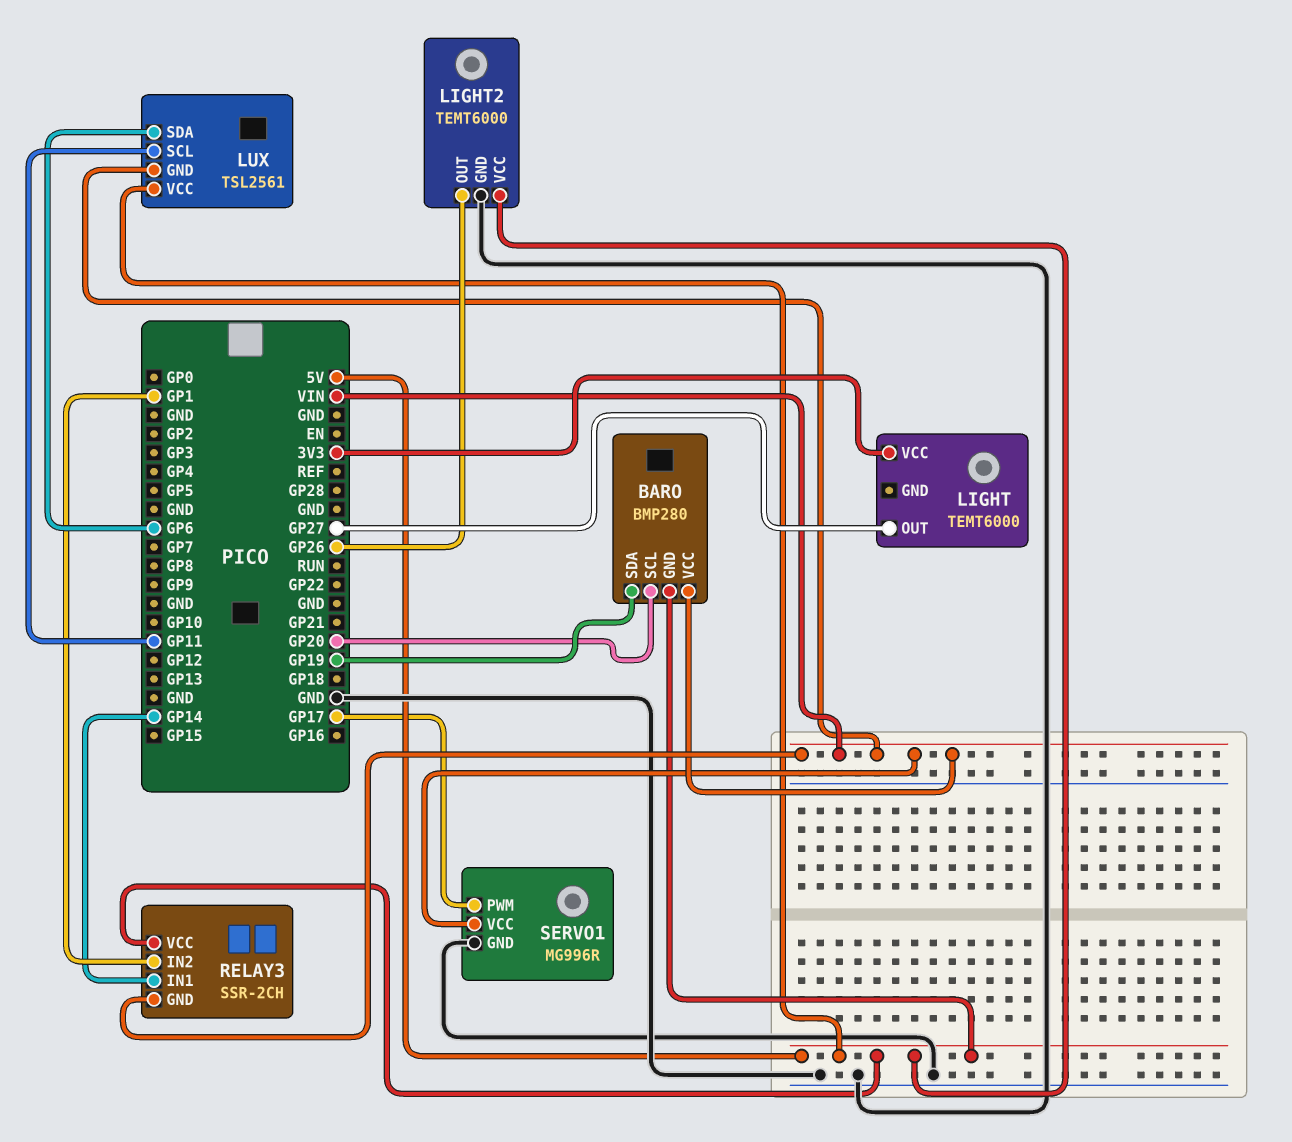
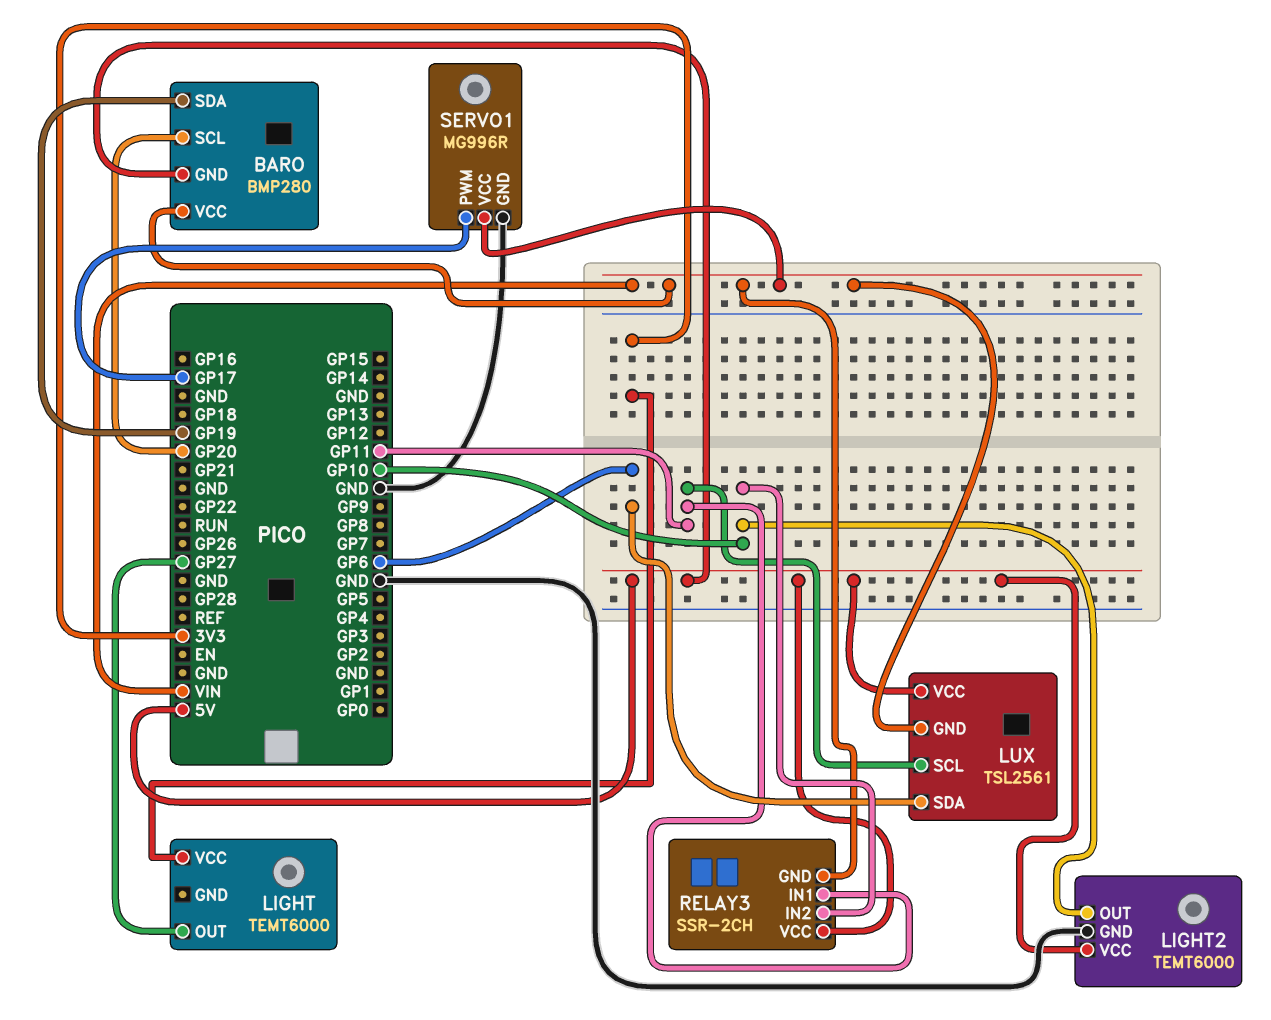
LIGHT2 pin OUT: GP26 -> GP10
RELAY3 pin IN1: GP14 -> GP11
RELAY3 pin IN2: GP1 -> GP10

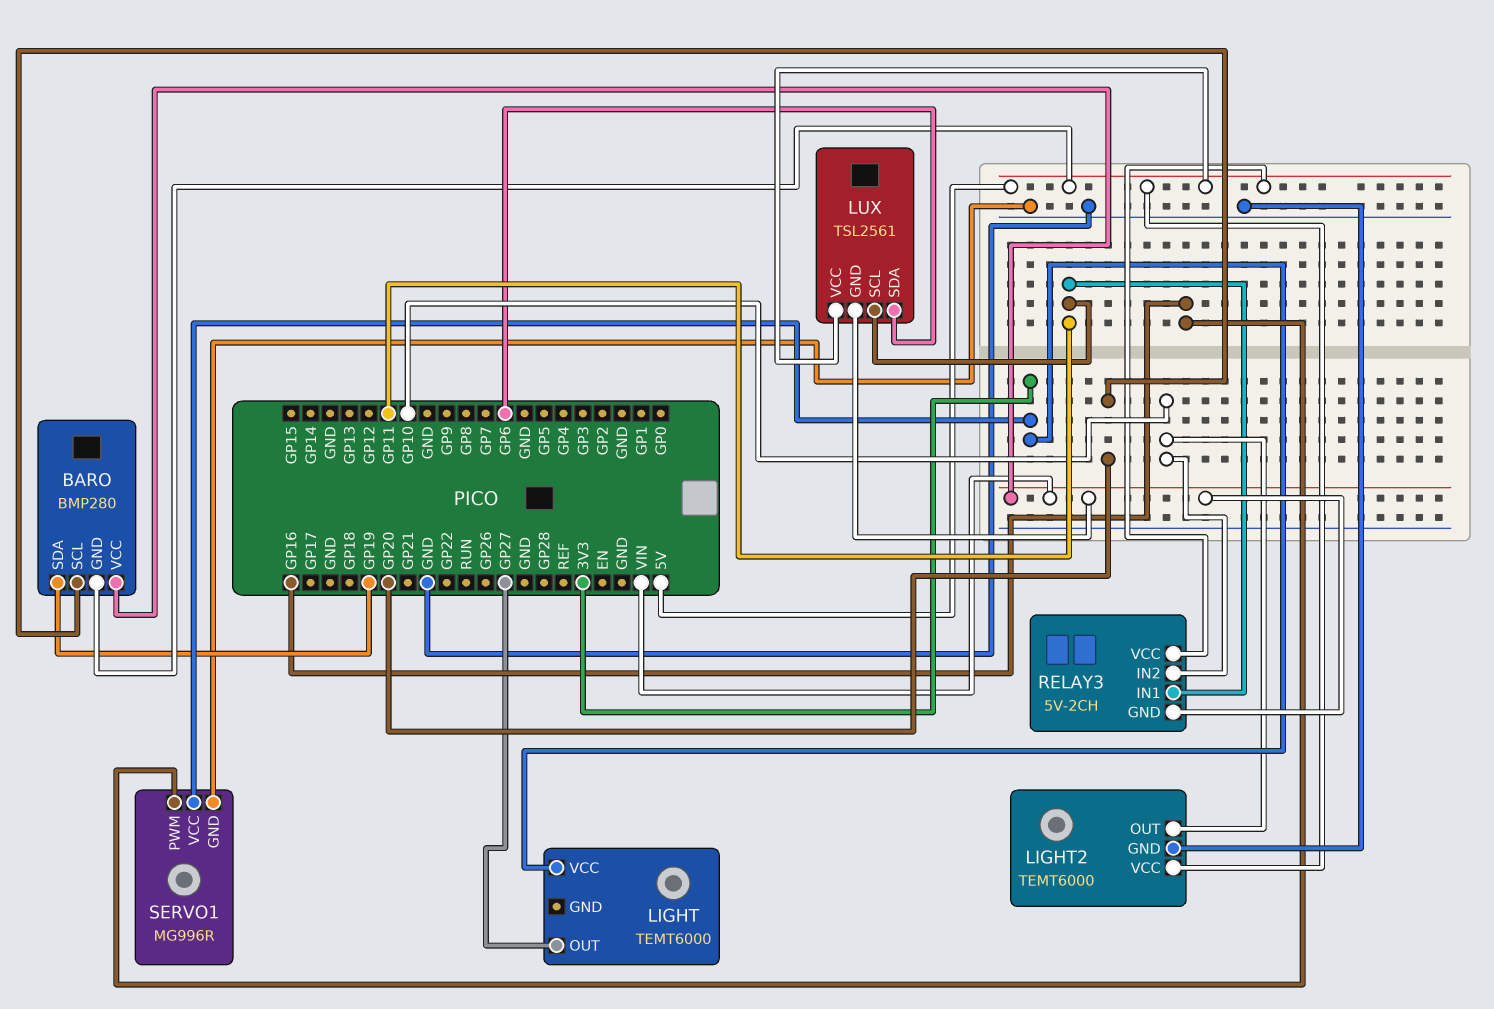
RELAY3: SSR-2CH -> 5V-2CH
SERVO1 pin PWM: GP17 -> GP16
SERVO1 pin VCC: VIN -> 3V3

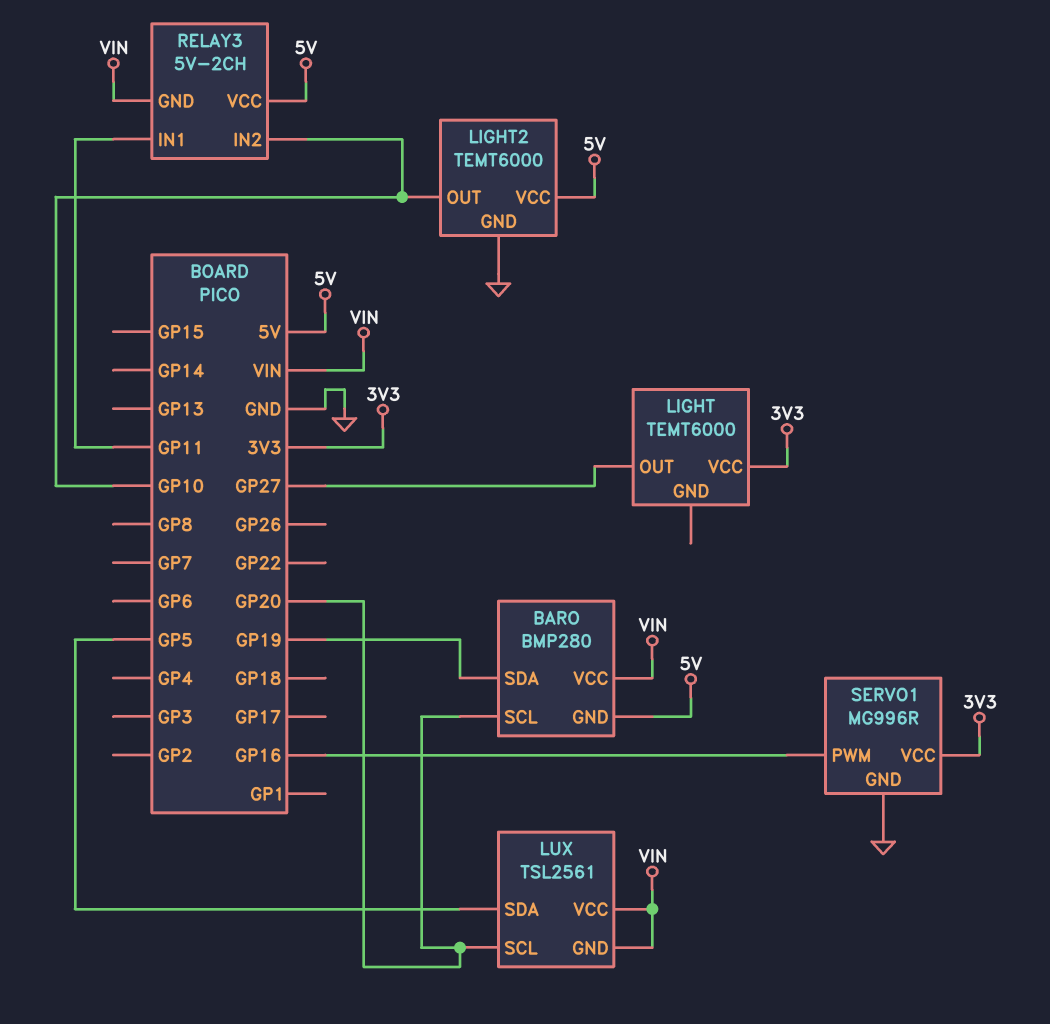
LUX pin SCL: GP11 -> GP20
LUX pin SDA: GP6 -> GP5
LUX pin VCC: 5V -> VIN

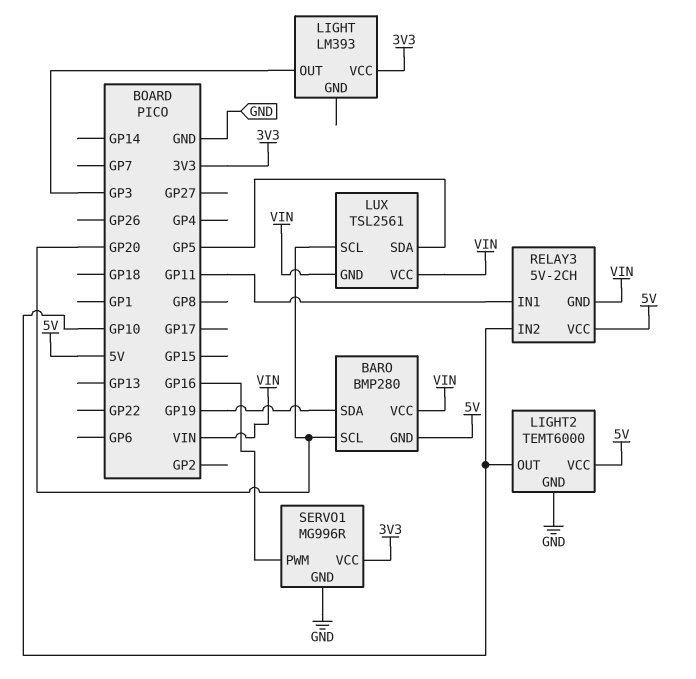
LIGHT: TEMT6000 -> LM393
LIGHT pin OUT: GP27 -> GP3

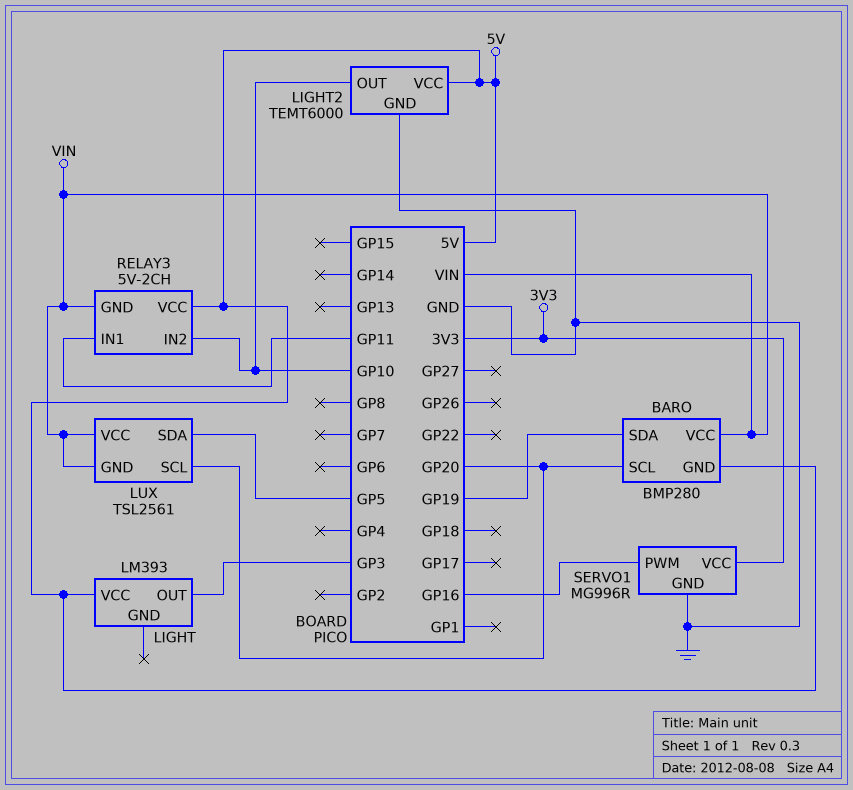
LIGHT pin VCC: 3V3 -> 5V

